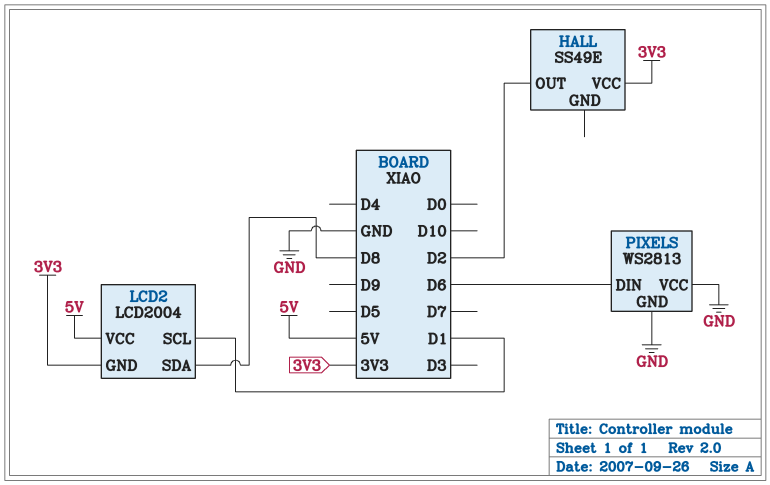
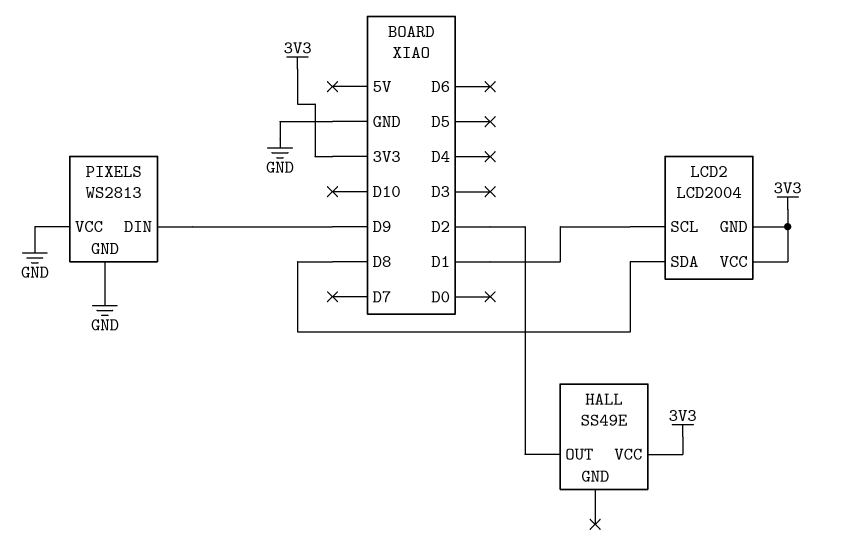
LCD2 pin VCC: 5V -> 3V3
PIXELS pin DIN: D6 -> D9

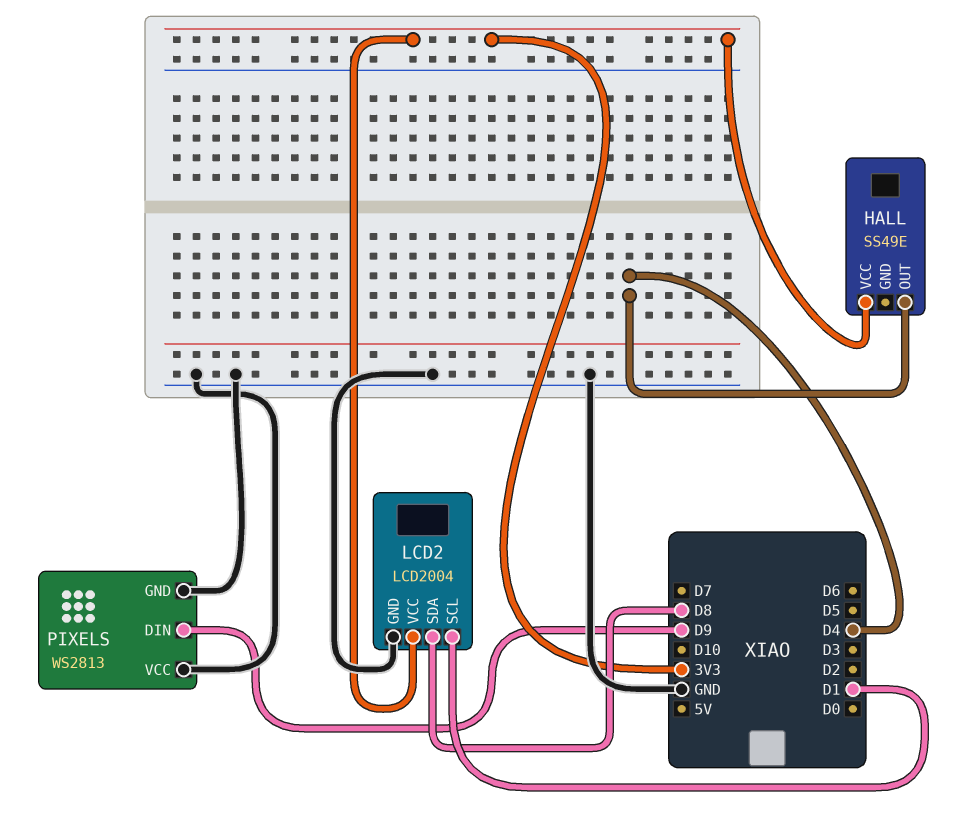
HALL pin OUT: D2 -> D4
LCD2 pin GND: 3V3 -> GND

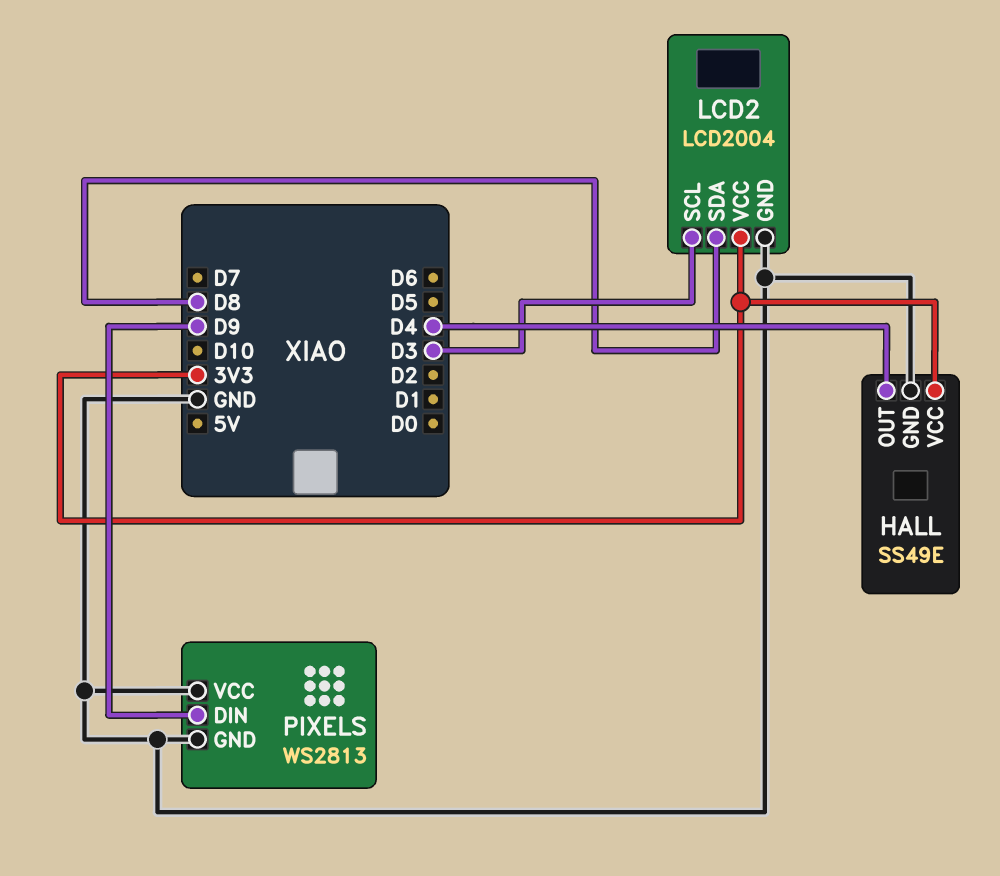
HALL pin GND: none -> GND
LCD2 pin SCL: D1 -> D3

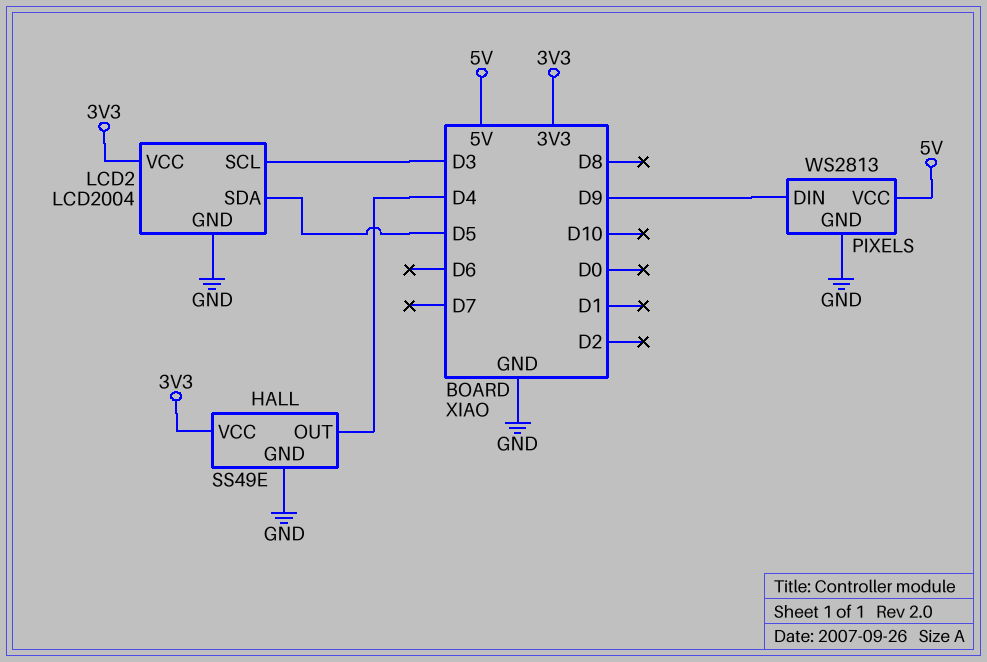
LCD2 pin SDA: D8 -> D5
PIXELS pin VCC: GND -> 5V

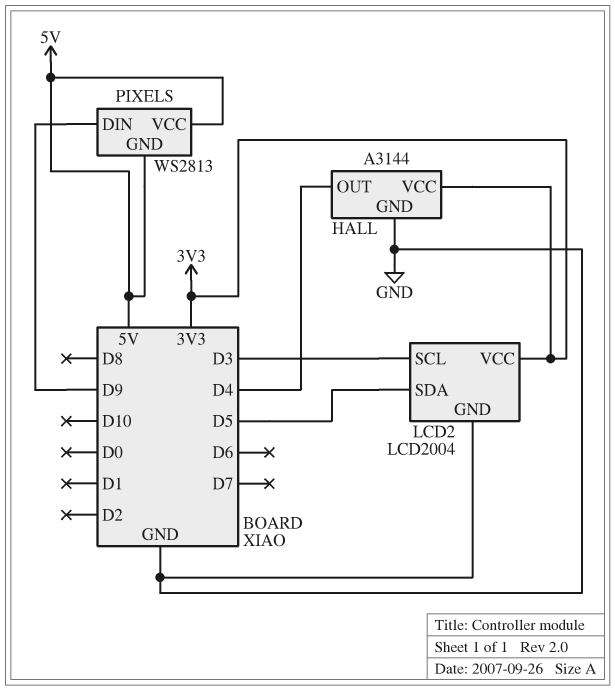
HALL: SS49E -> A3144
PIXELS pin GND: GND -> 5V

